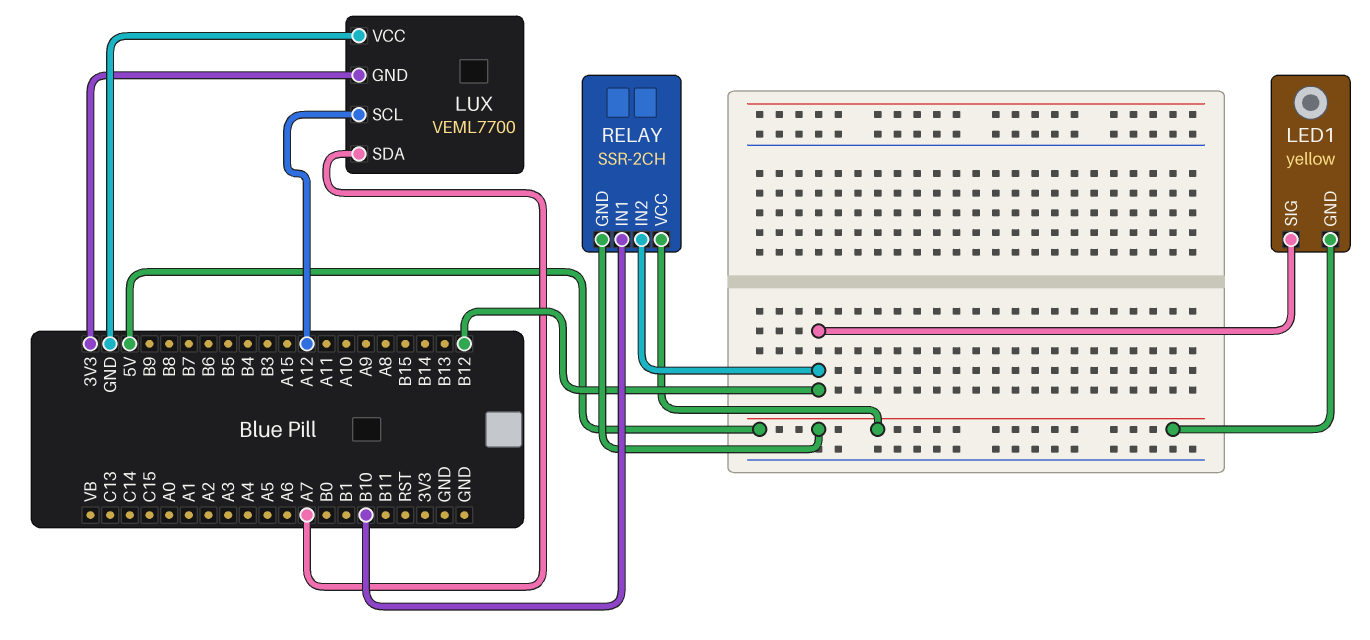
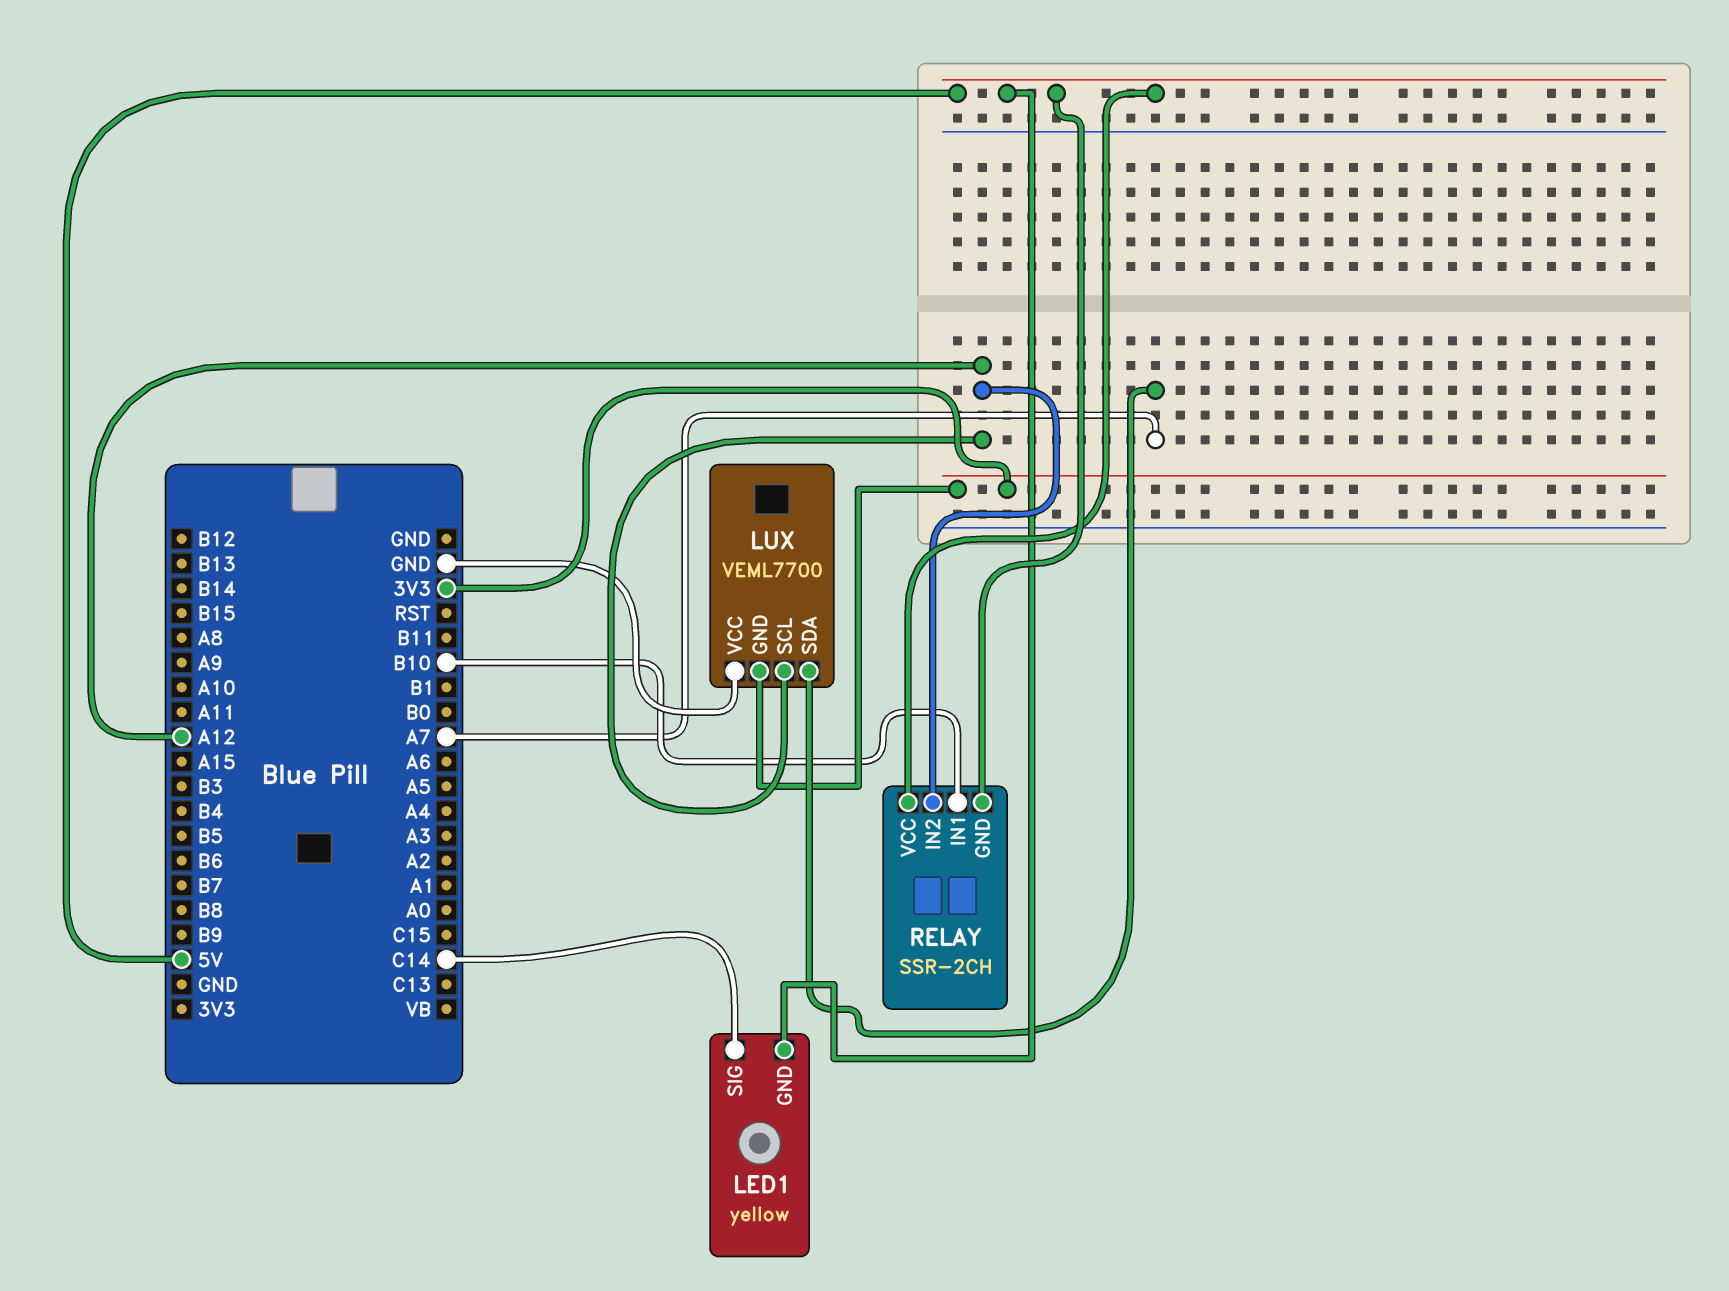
LED1 pin SIG: B12 -> C14
RELAY pin IN2: B12 -> A12

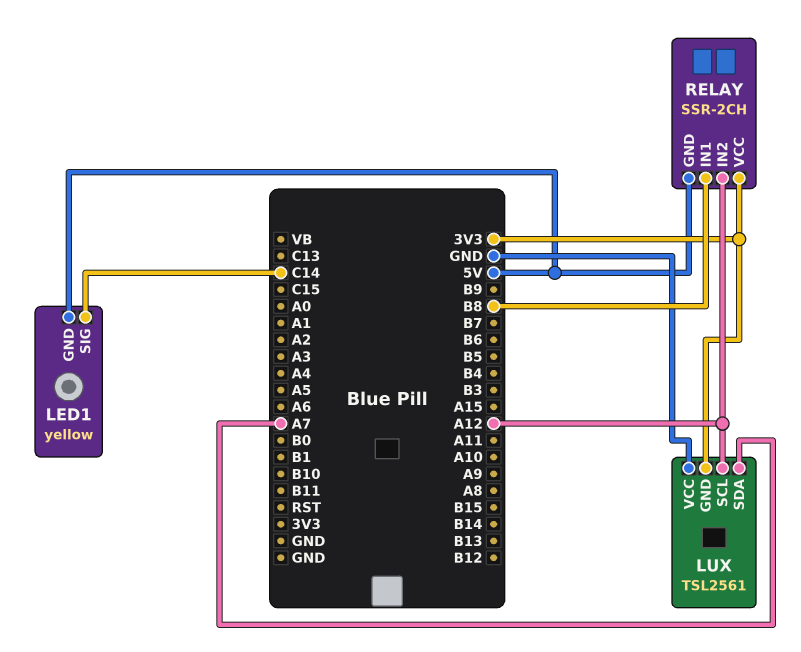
LUX: VEML7700 -> TSL2561
RELAY pin IN1: B10 -> B8
RELAY pin VCC: 5V -> 3V3

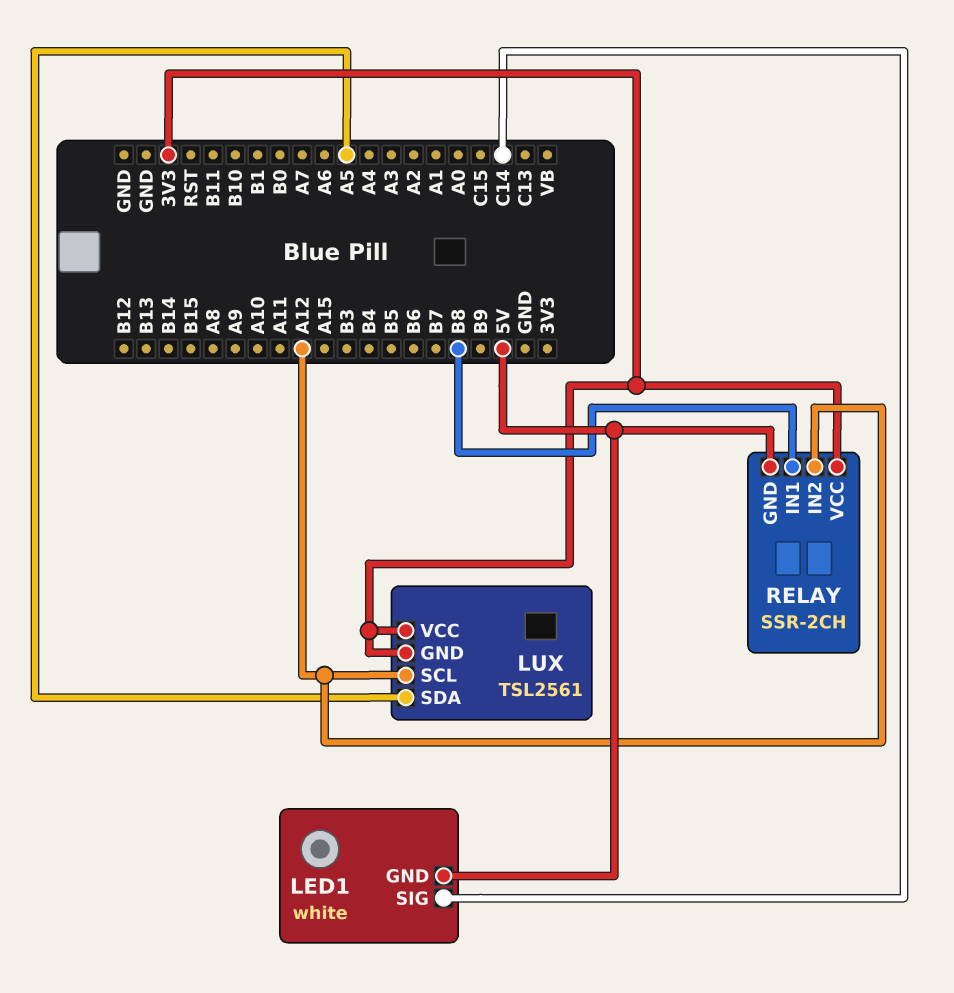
LED1: yellow -> white
LUX pin SDA: A7 -> A5
LUX pin VCC: GND -> 3V3

